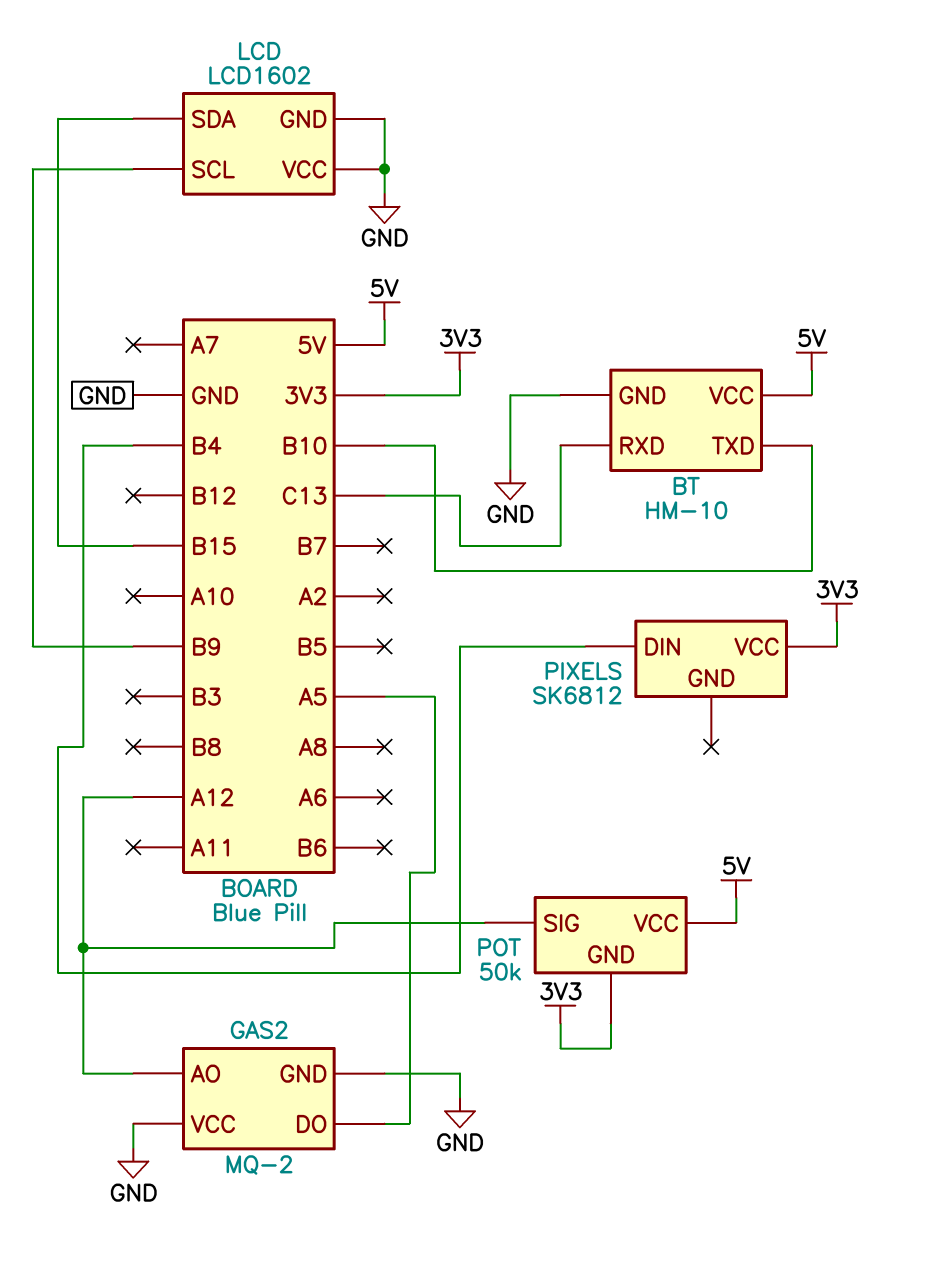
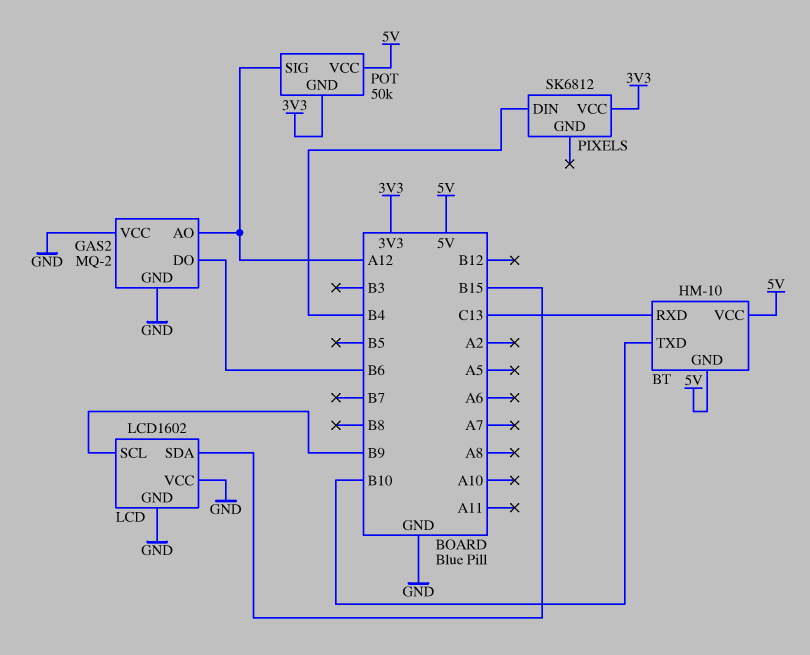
BT pin GND: GND -> 5V
GAS2 pin DO: A5 -> B6

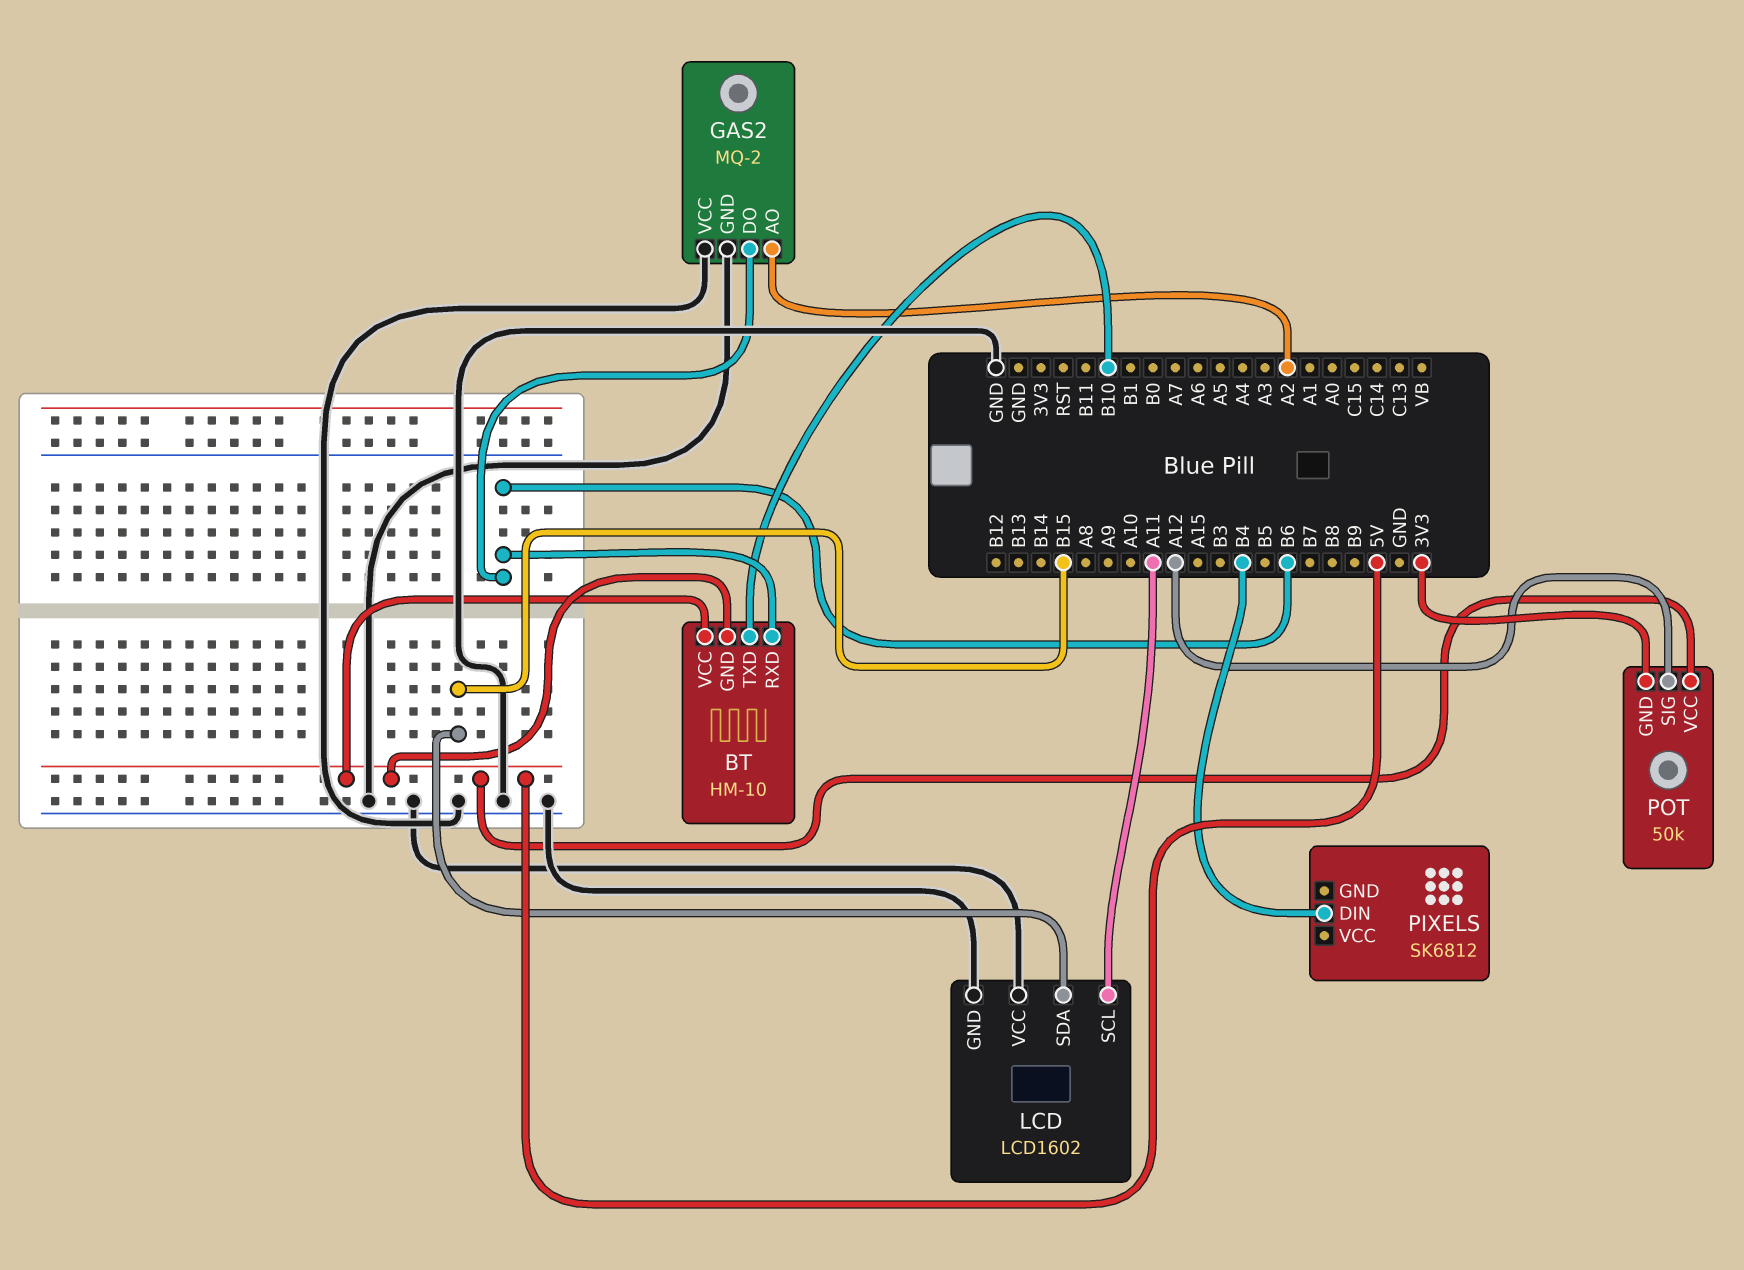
BT pin RXD: C13 -> B6
GAS2 pin AO: A12 -> A2
LCD pin SCL: B9 -> A11
PIXELS pin VCC: 3V3 -> none

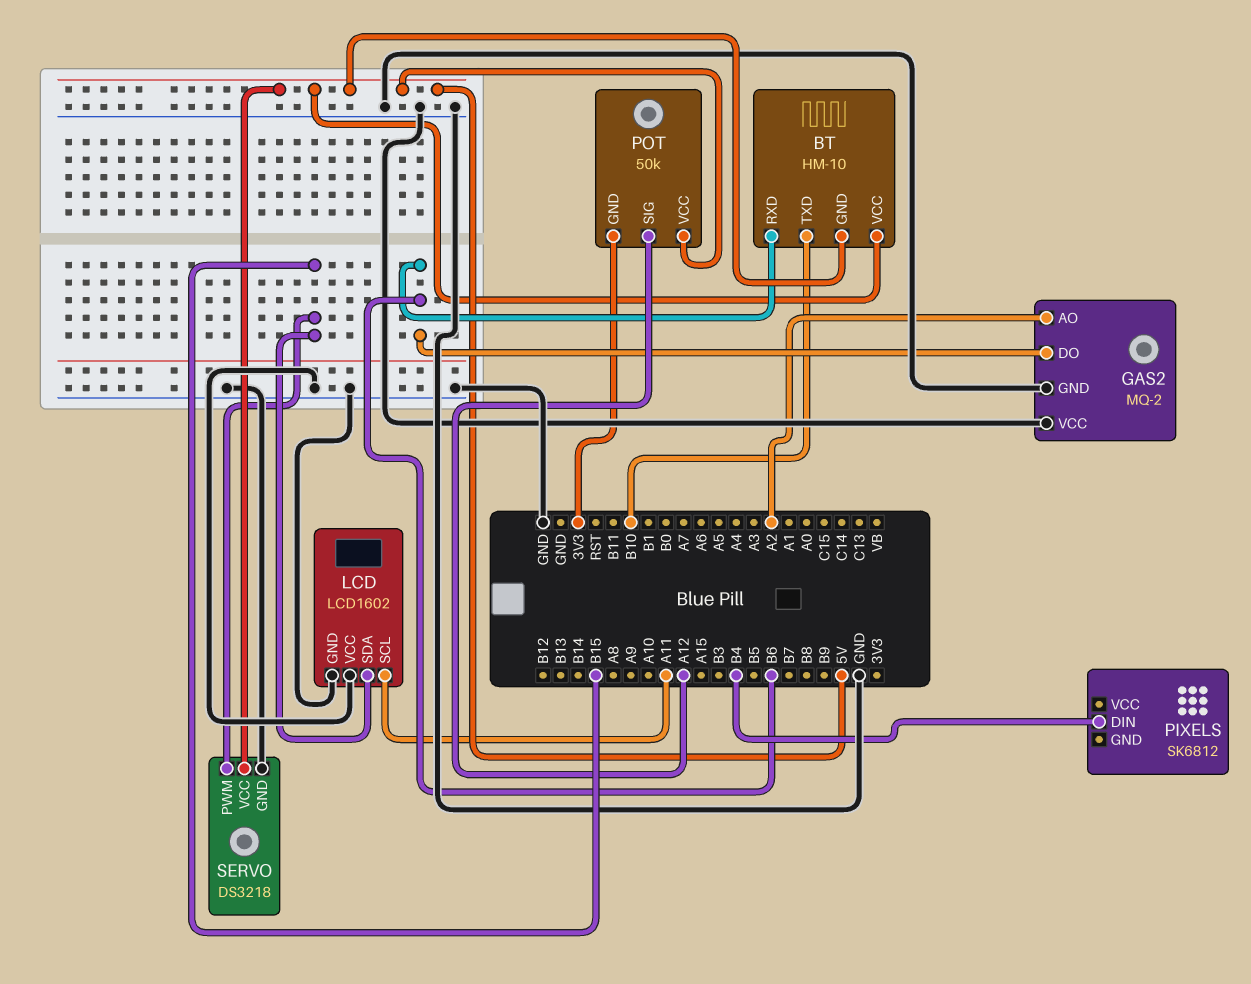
SERVO: none -> DS3218
SERVO pin GND: none -> GND
SERVO pin PWM: none -> B15
SERVO pin VCC: none -> 5V

